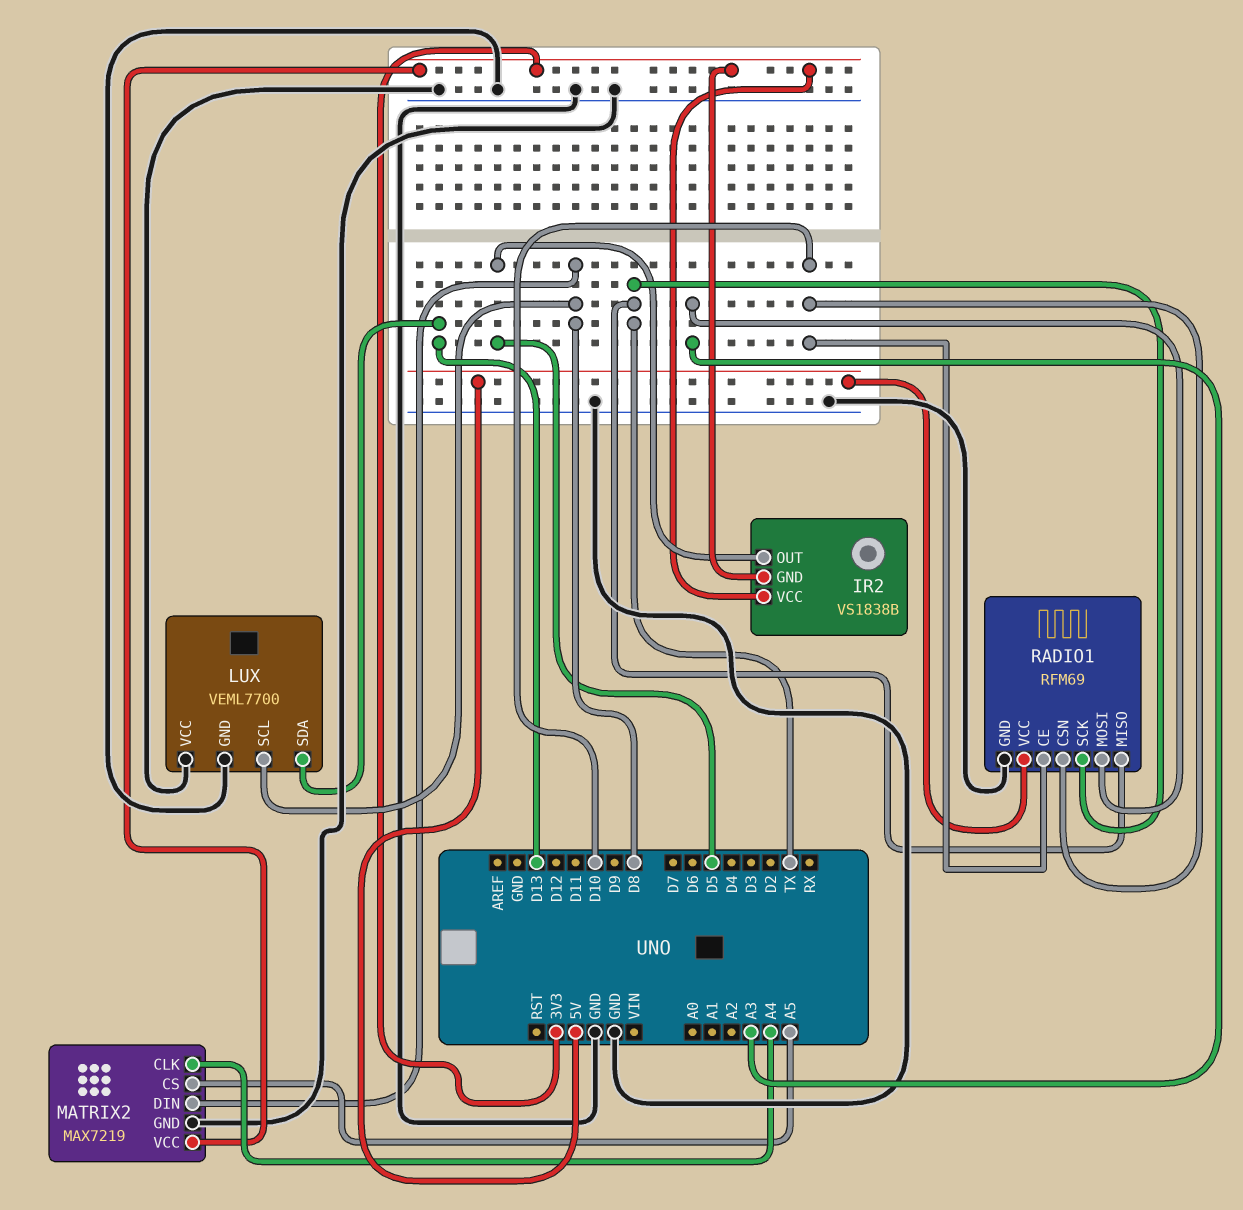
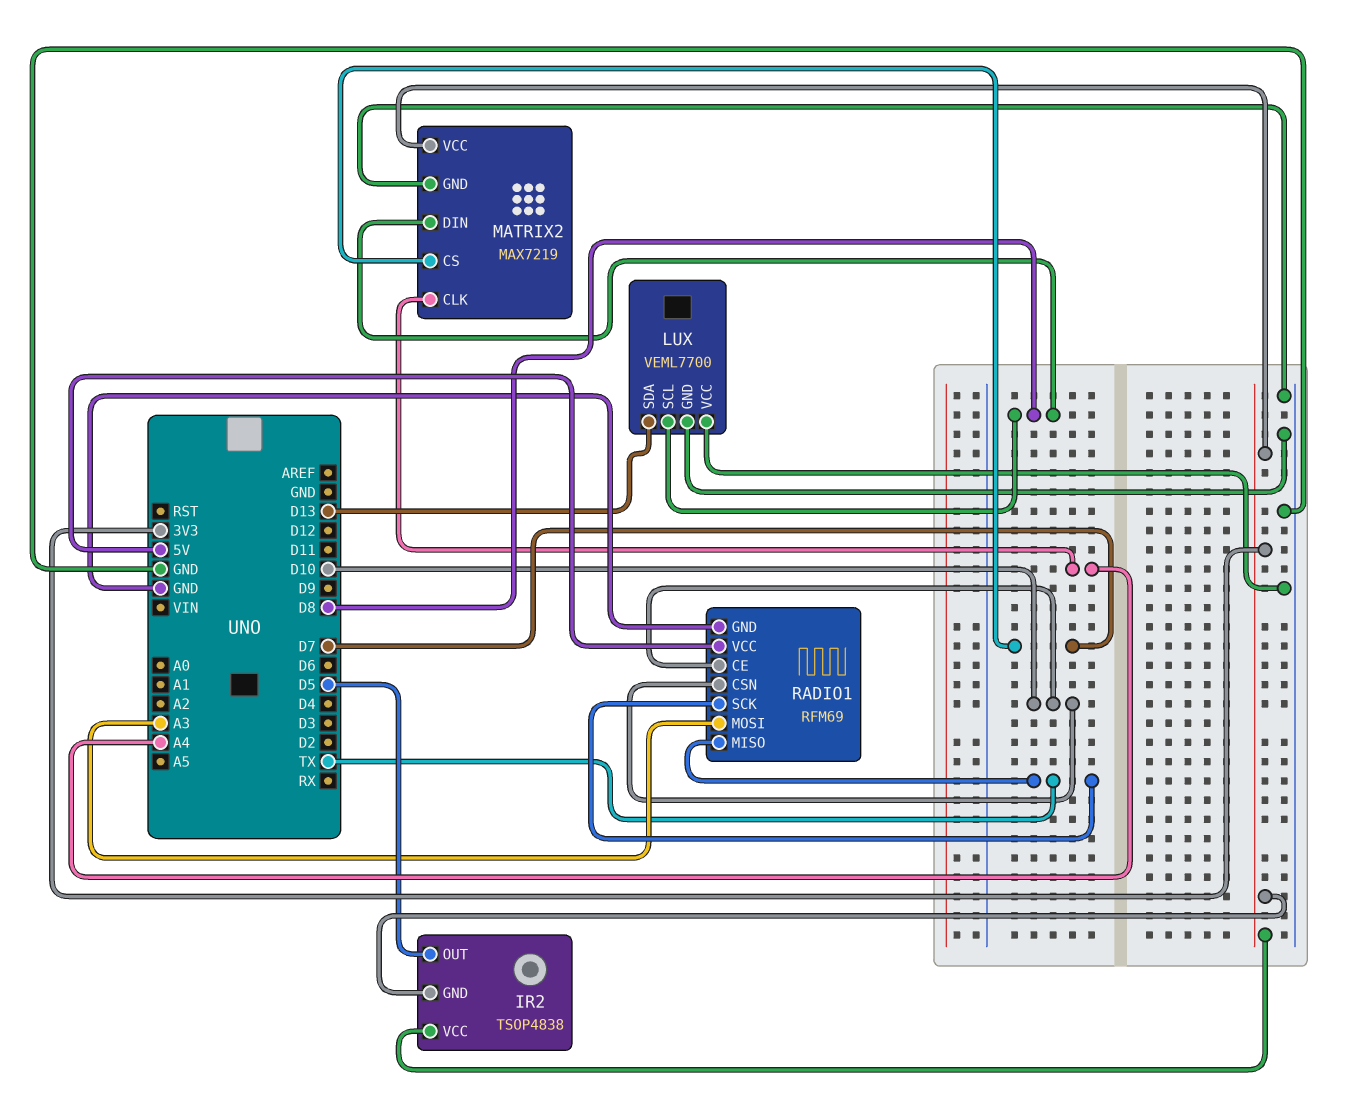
IR2: VS1838B -> TSOP4838
MATRIX2 pin CS: A5 -> D7

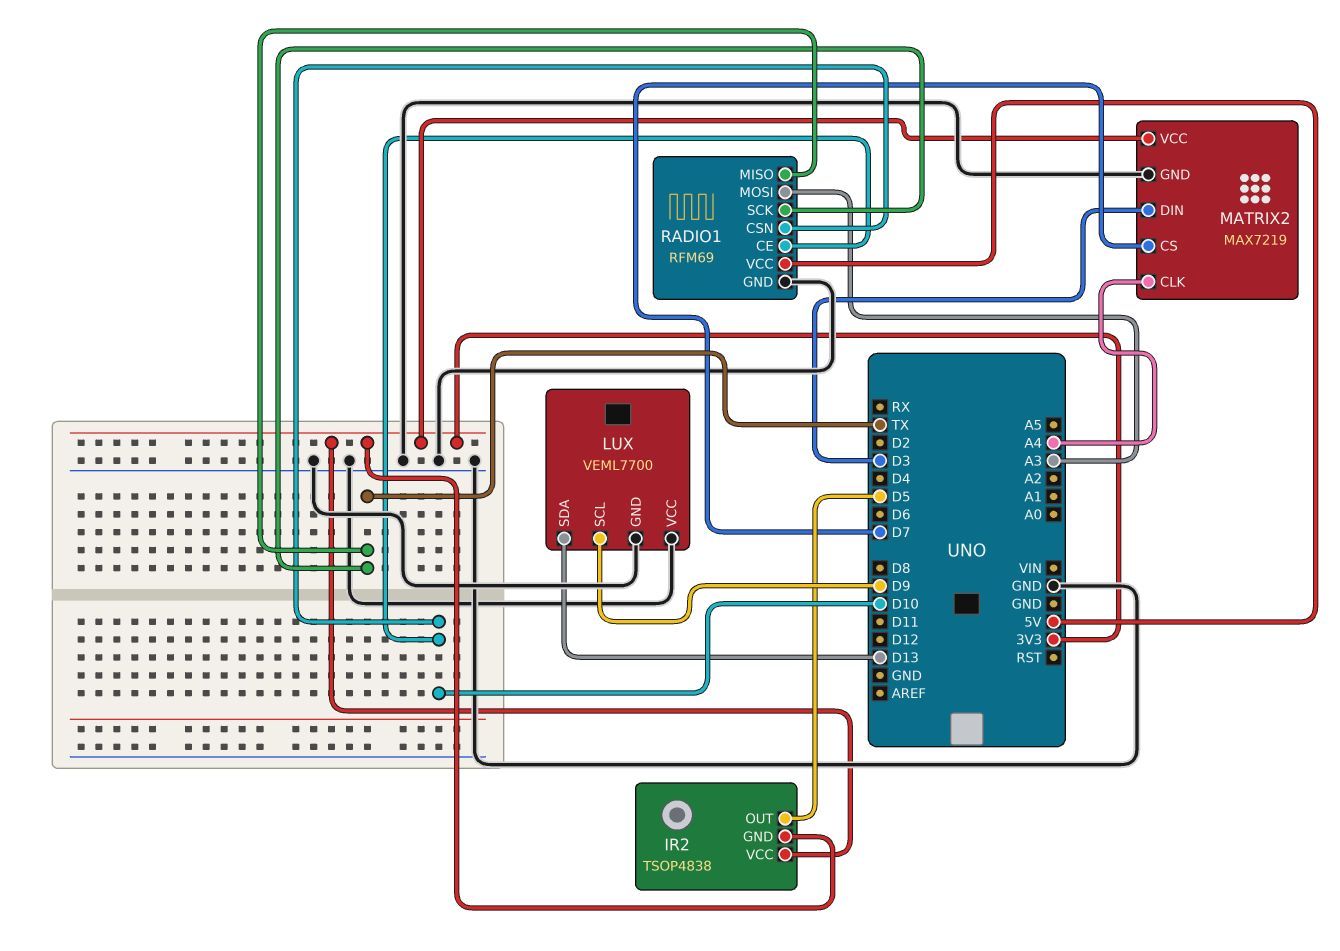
LUX pin SCL: D8 -> D9
MATRIX2 pin DIN: D8 -> D3

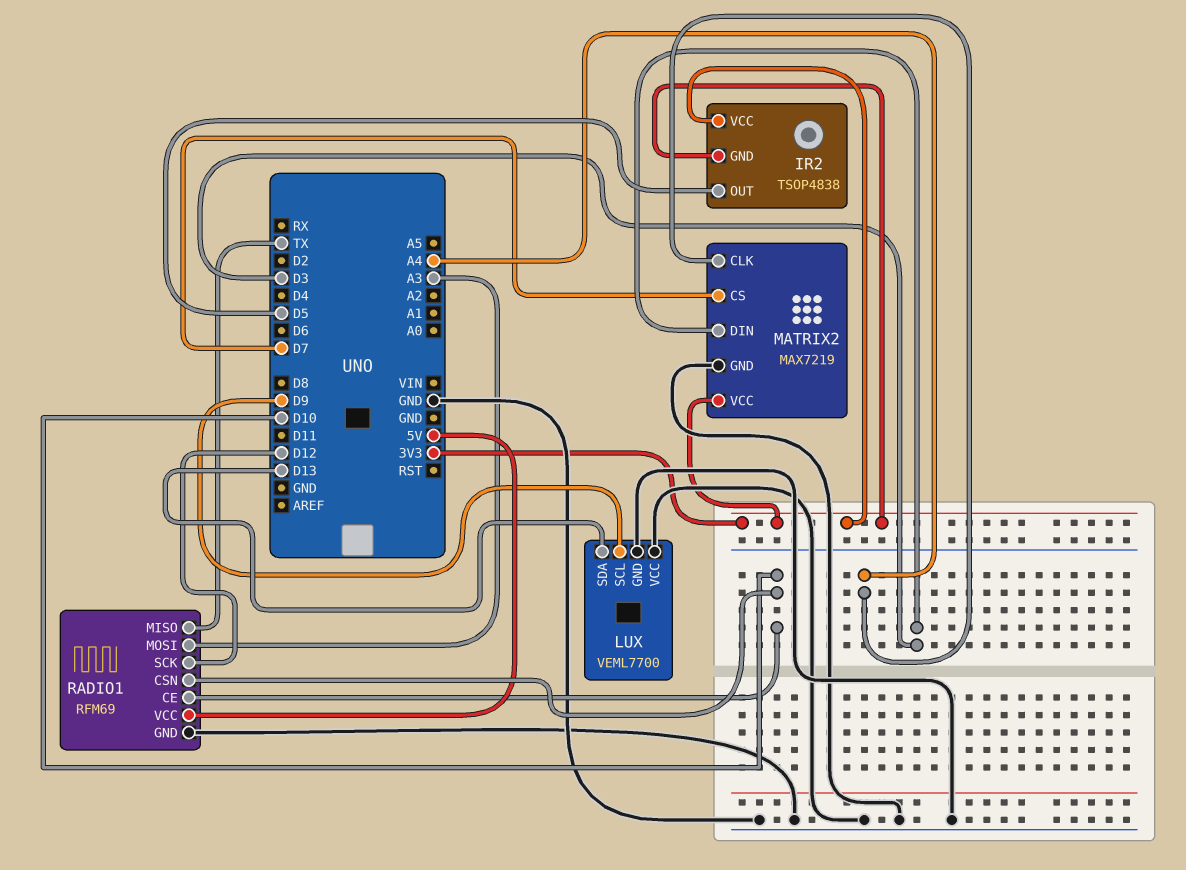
RADIO1 pin SCK: TX -> D12

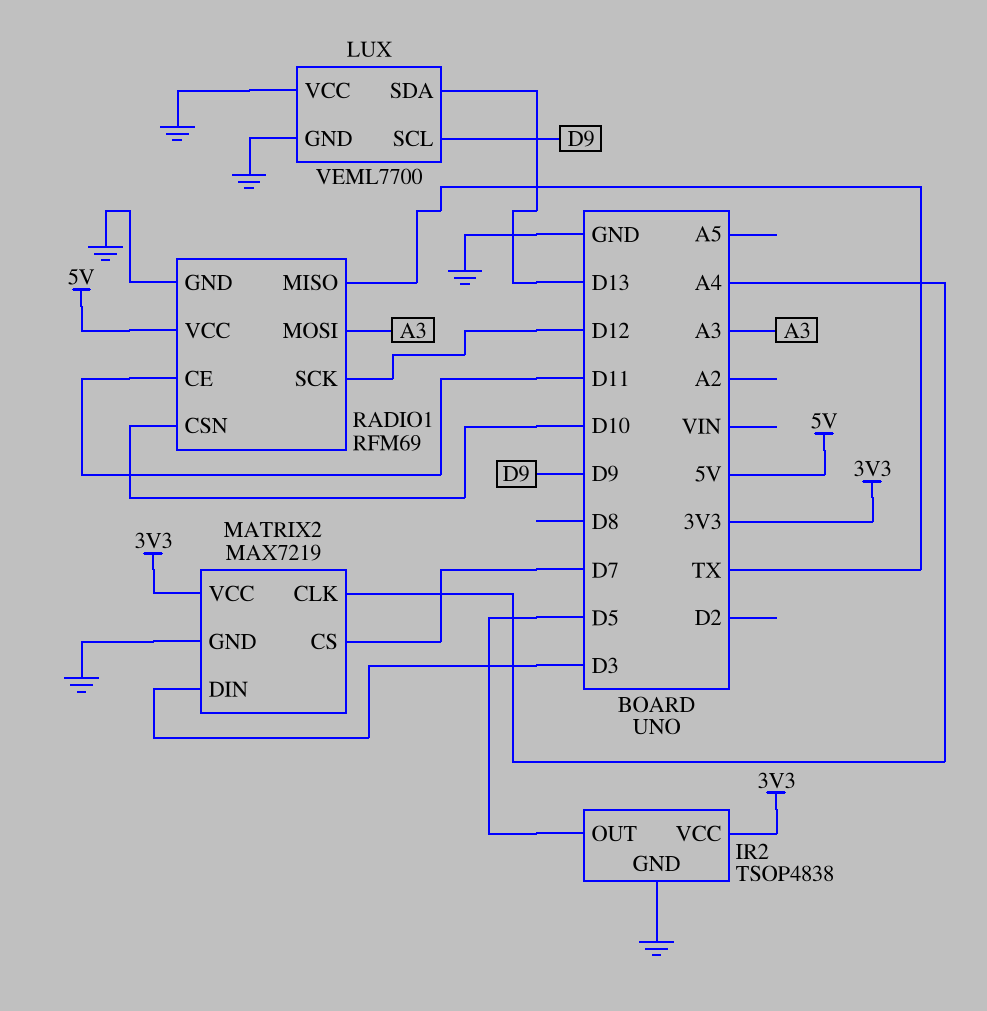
IR2 pin GND: 3V3 -> GND
RADIO1 pin CE: D10 -> D11

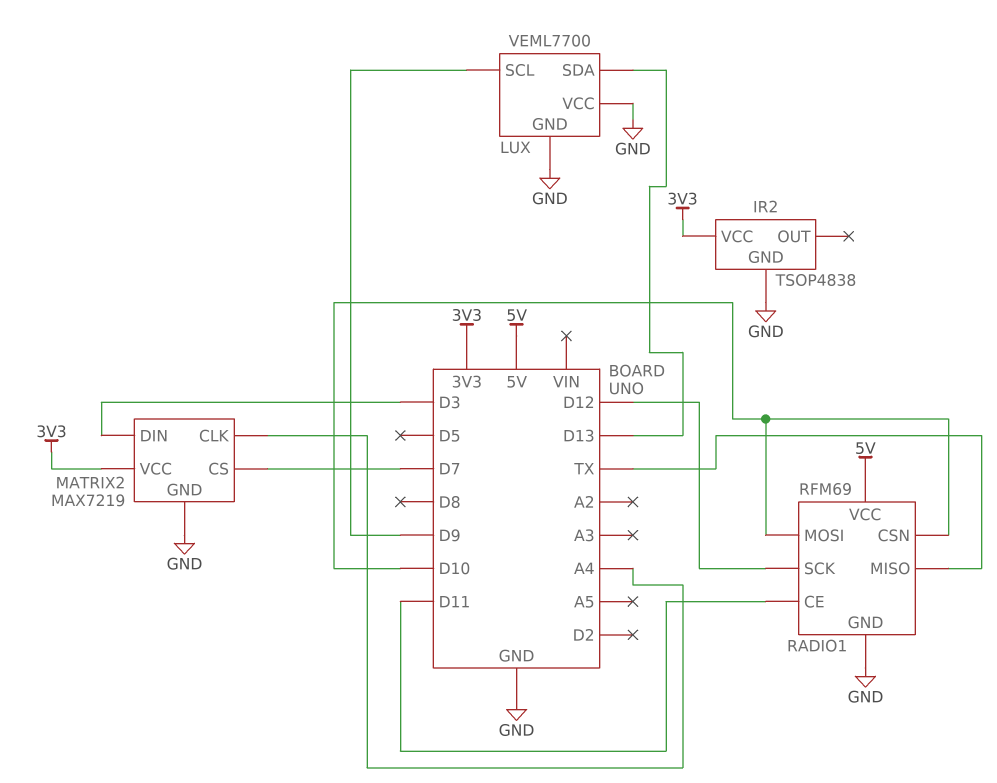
IR2 pin OUT: D5 -> none
RADIO1 pin MOSI: A3 -> D10

